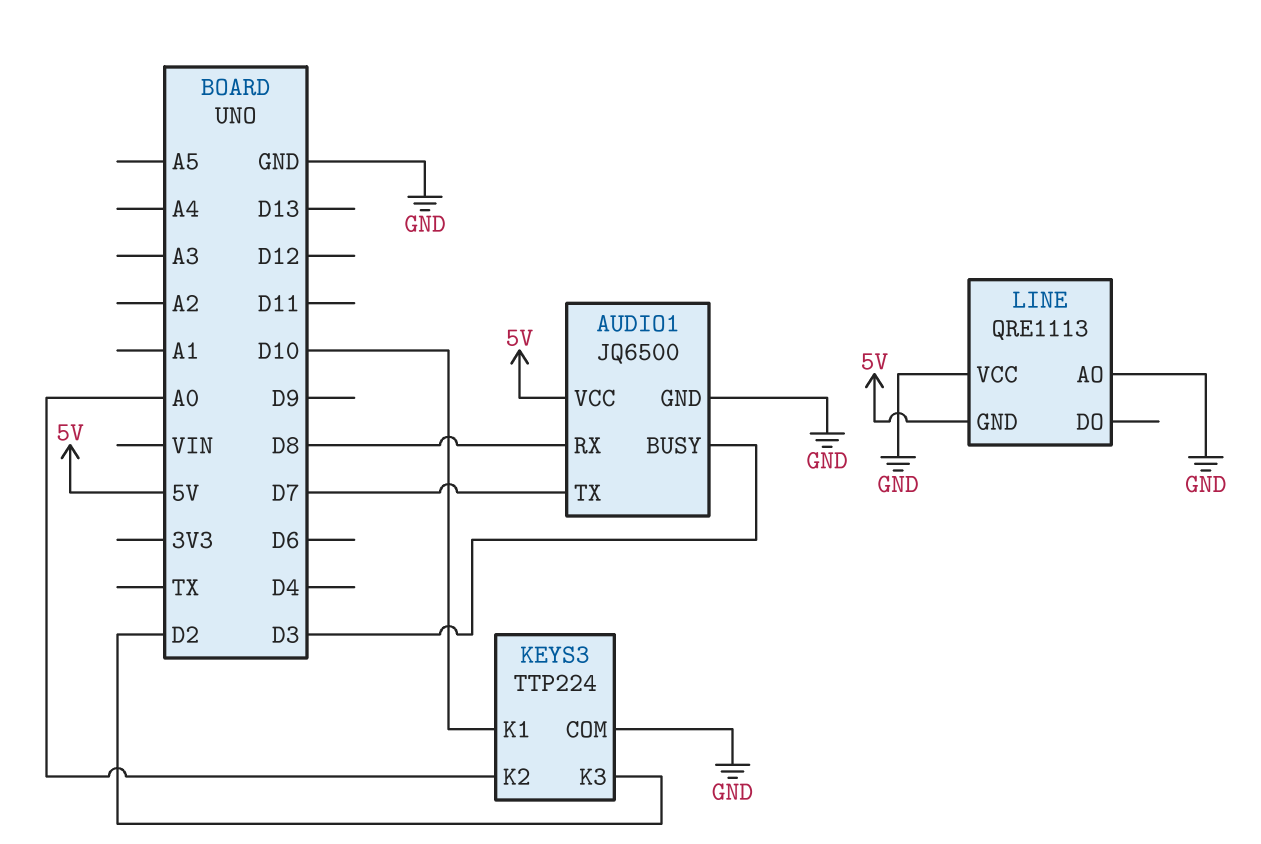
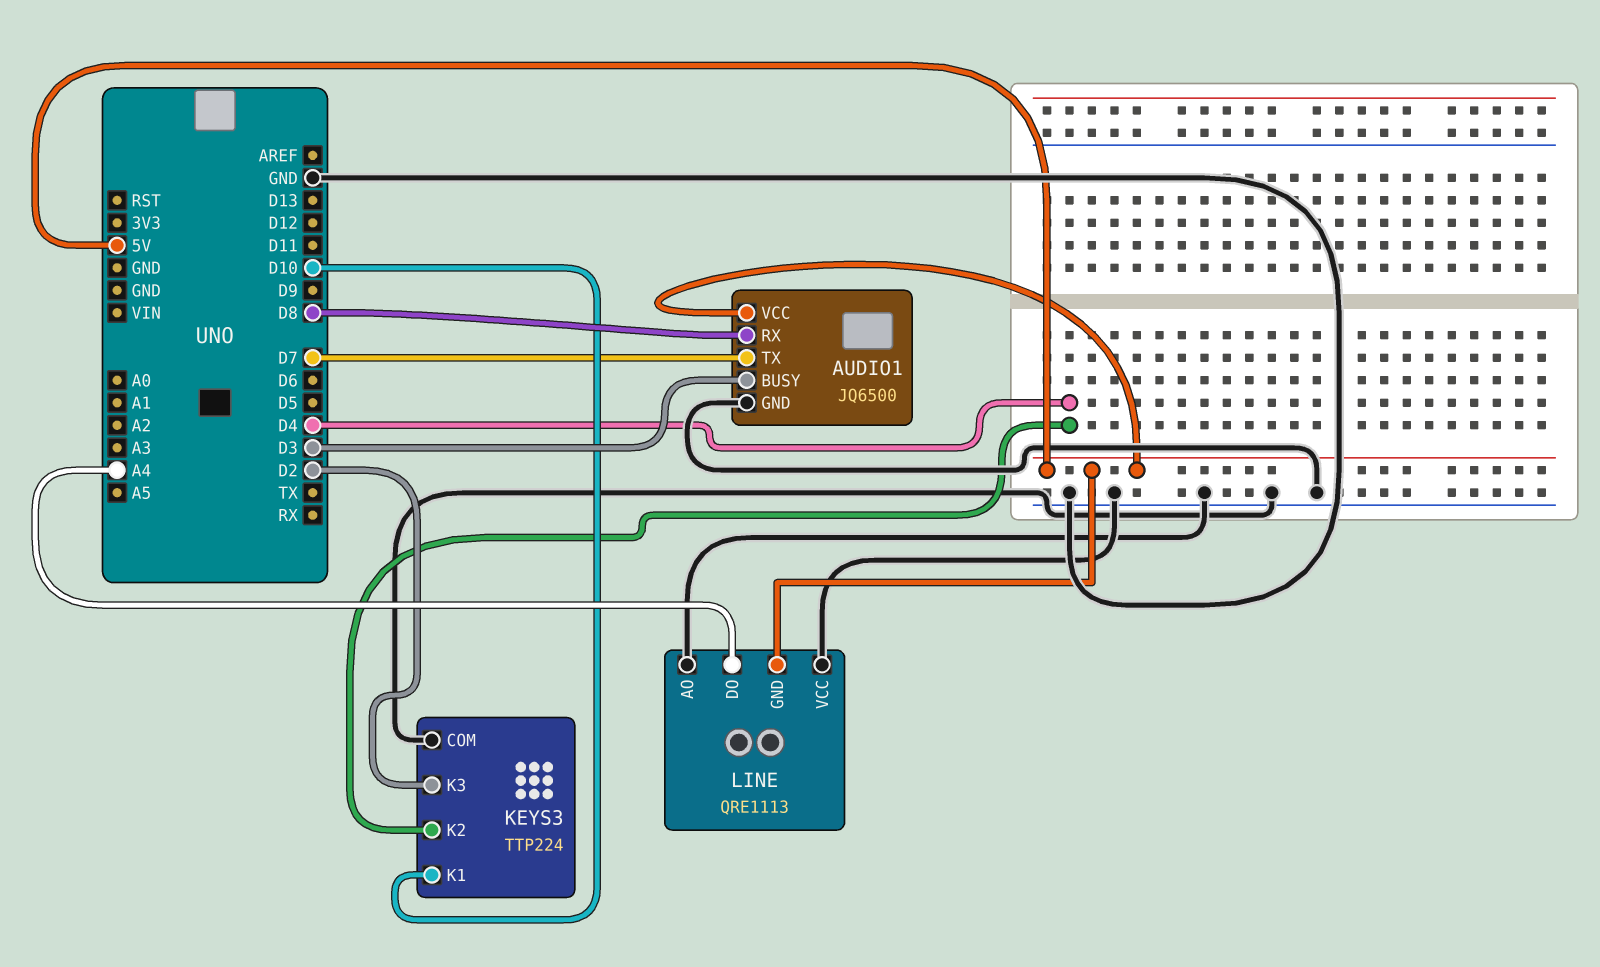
KEYS3 pin K2: A0 -> D4
LINE pin DO: none -> A4

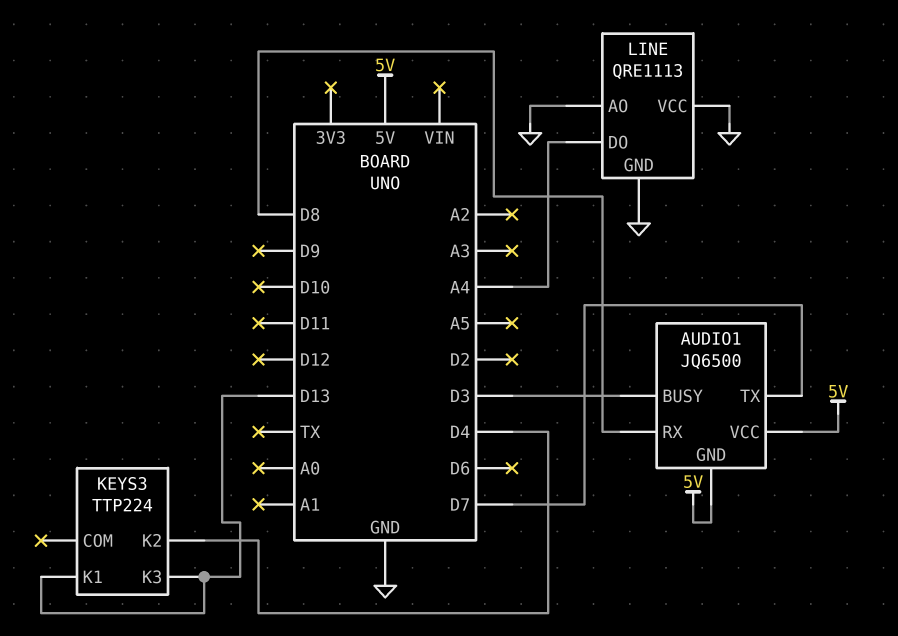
AUDIO1 pin GND: GND -> 5V
KEYS3 pin COM: GND -> none
KEYS3 pin K1: D10 -> D13
KEYS3 pin K3: D2 -> D13
LINE pin GND: 5V -> GND

